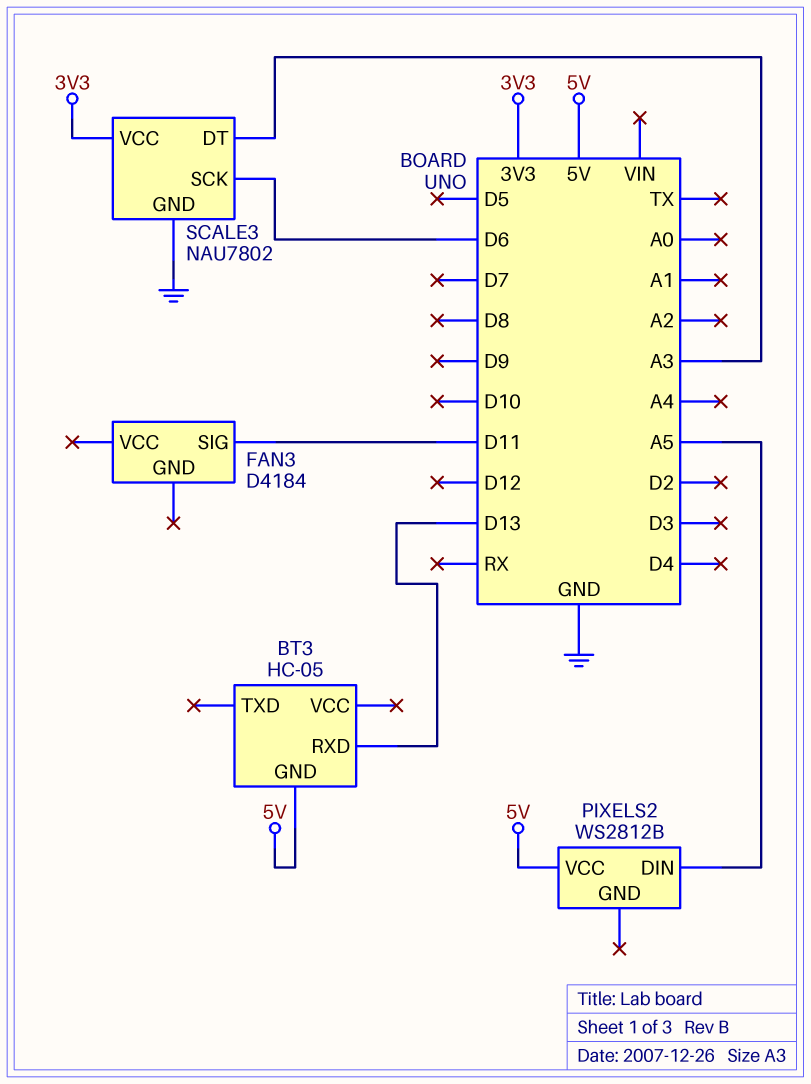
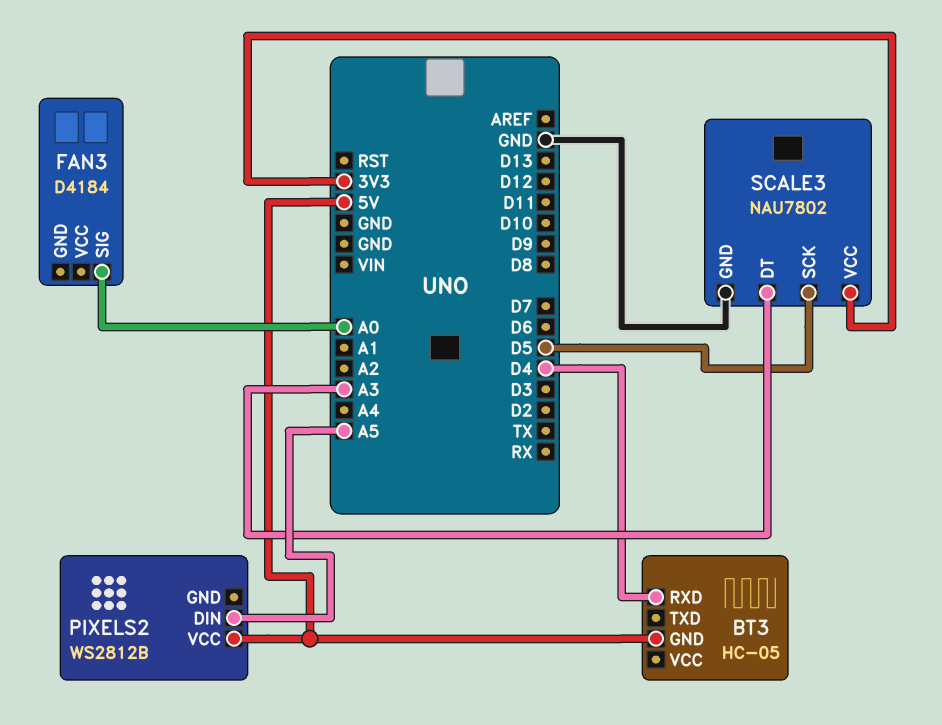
BT3 pin RXD: D13 -> D4
FAN3 pin SIG: D11 -> A0
SCALE3 pin SCK: D6 -> D5

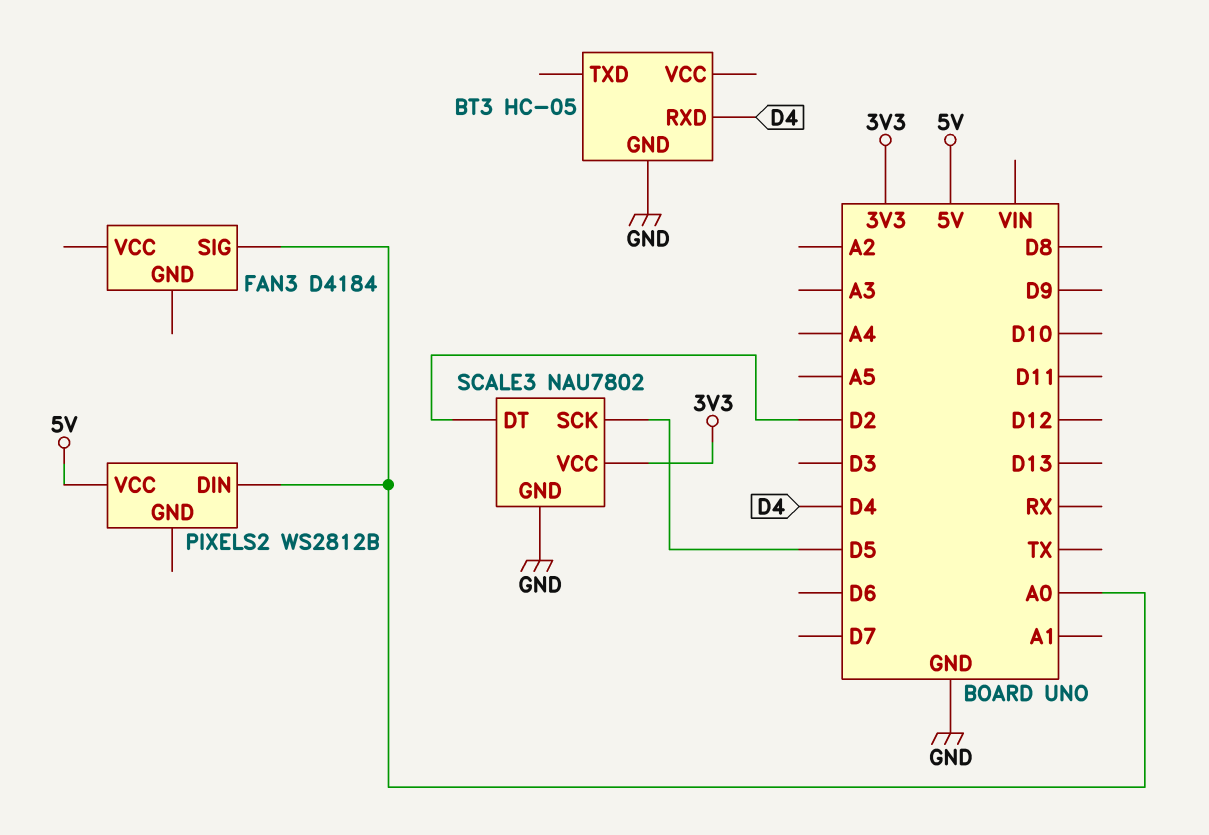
BT3 pin GND: 5V -> GND
PIXELS2 pin DIN: A5 -> A0
SCALE3 pin DT: A3 -> D2

